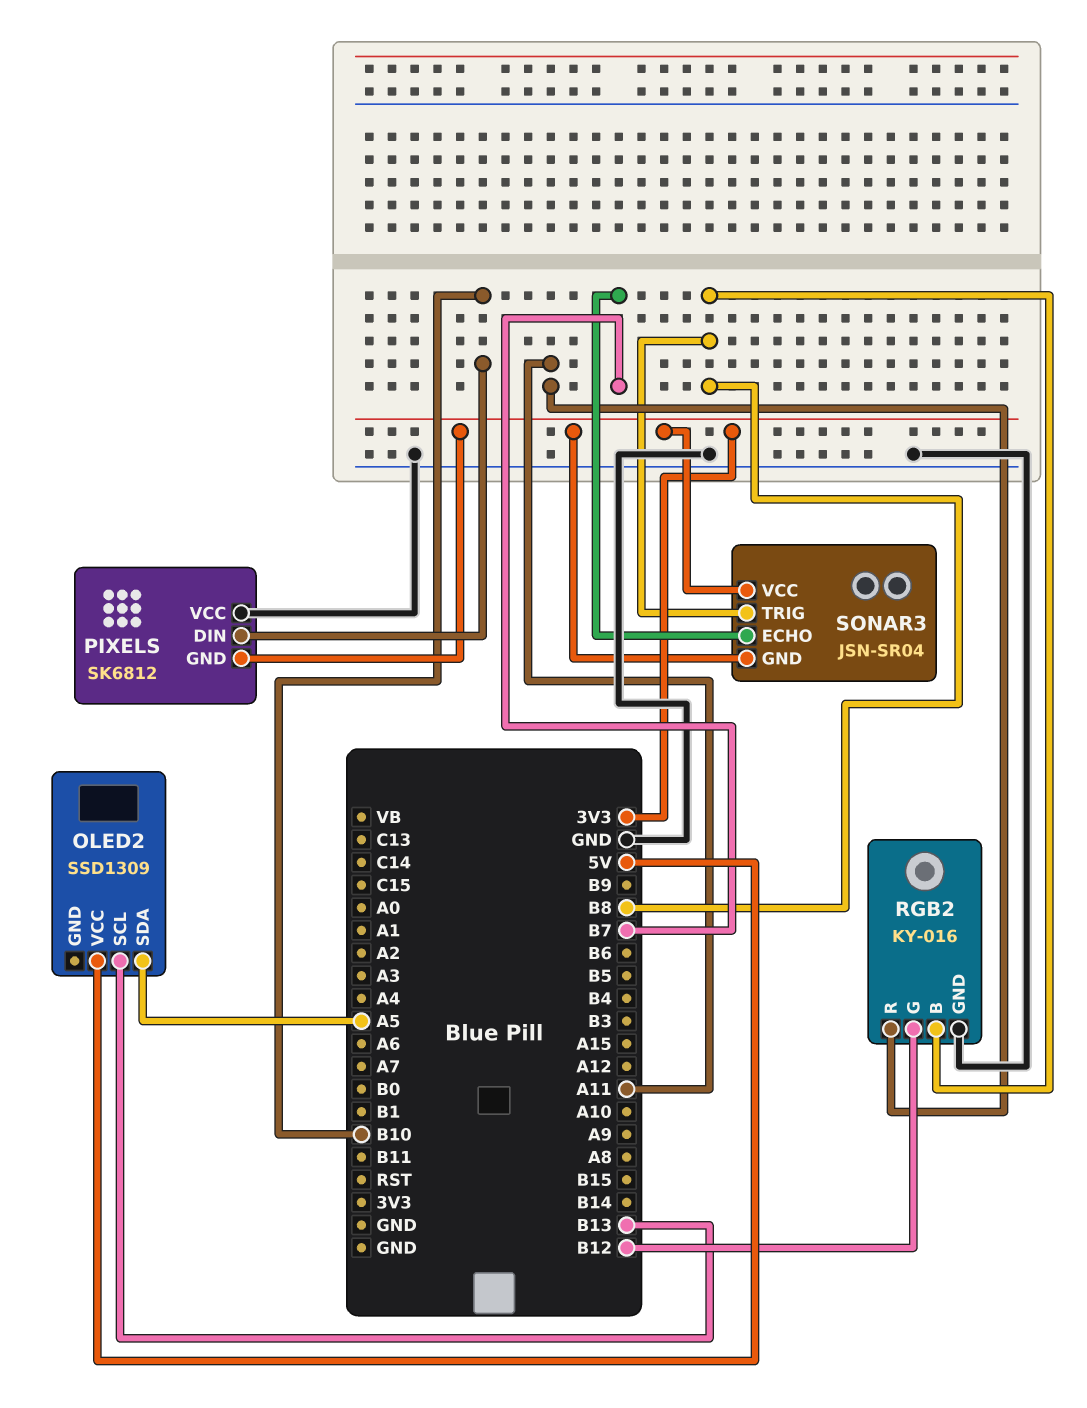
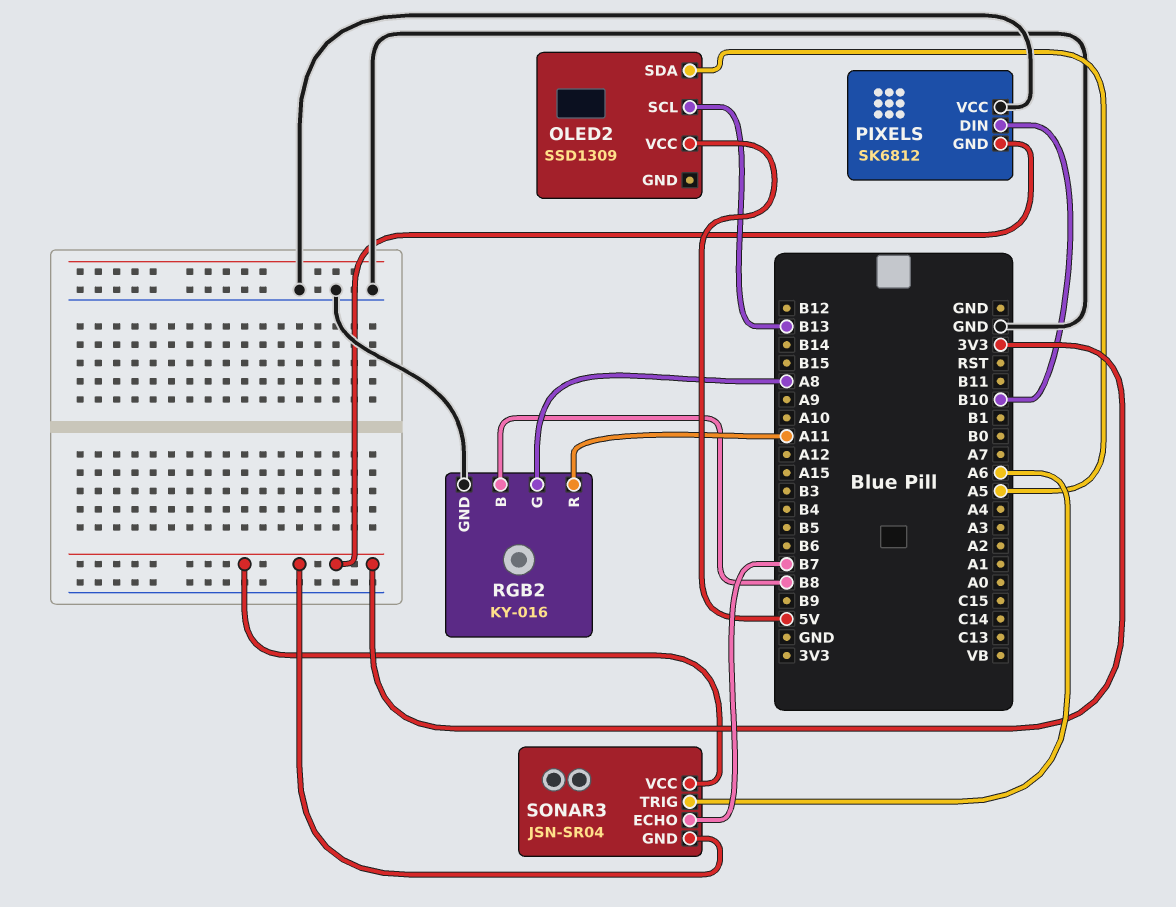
RGB2 pin G: B12 -> A8
SONAR3 pin TRIG: B8 -> A6

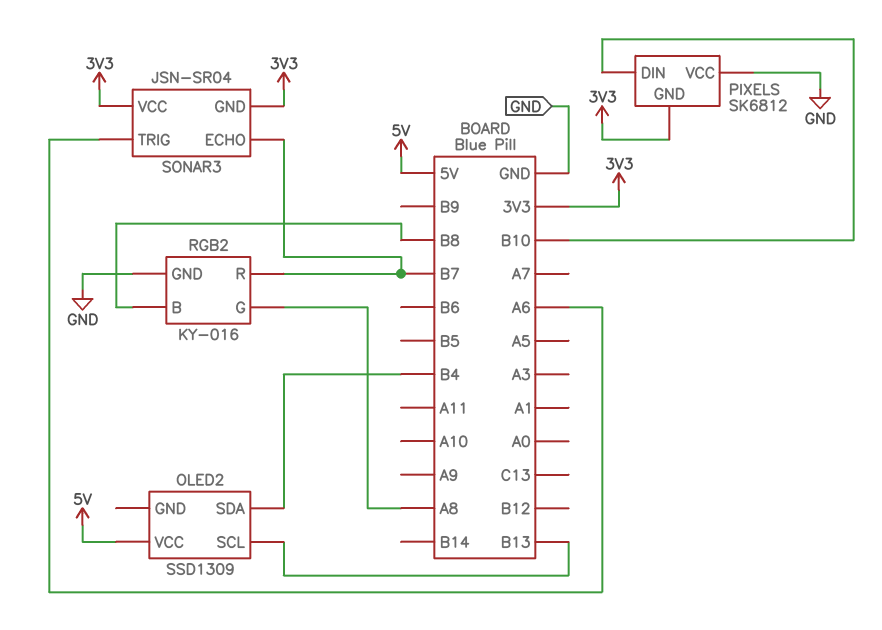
OLED2 pin SDA: A5 -> B4
RGB2 pin R: A11 -> B7

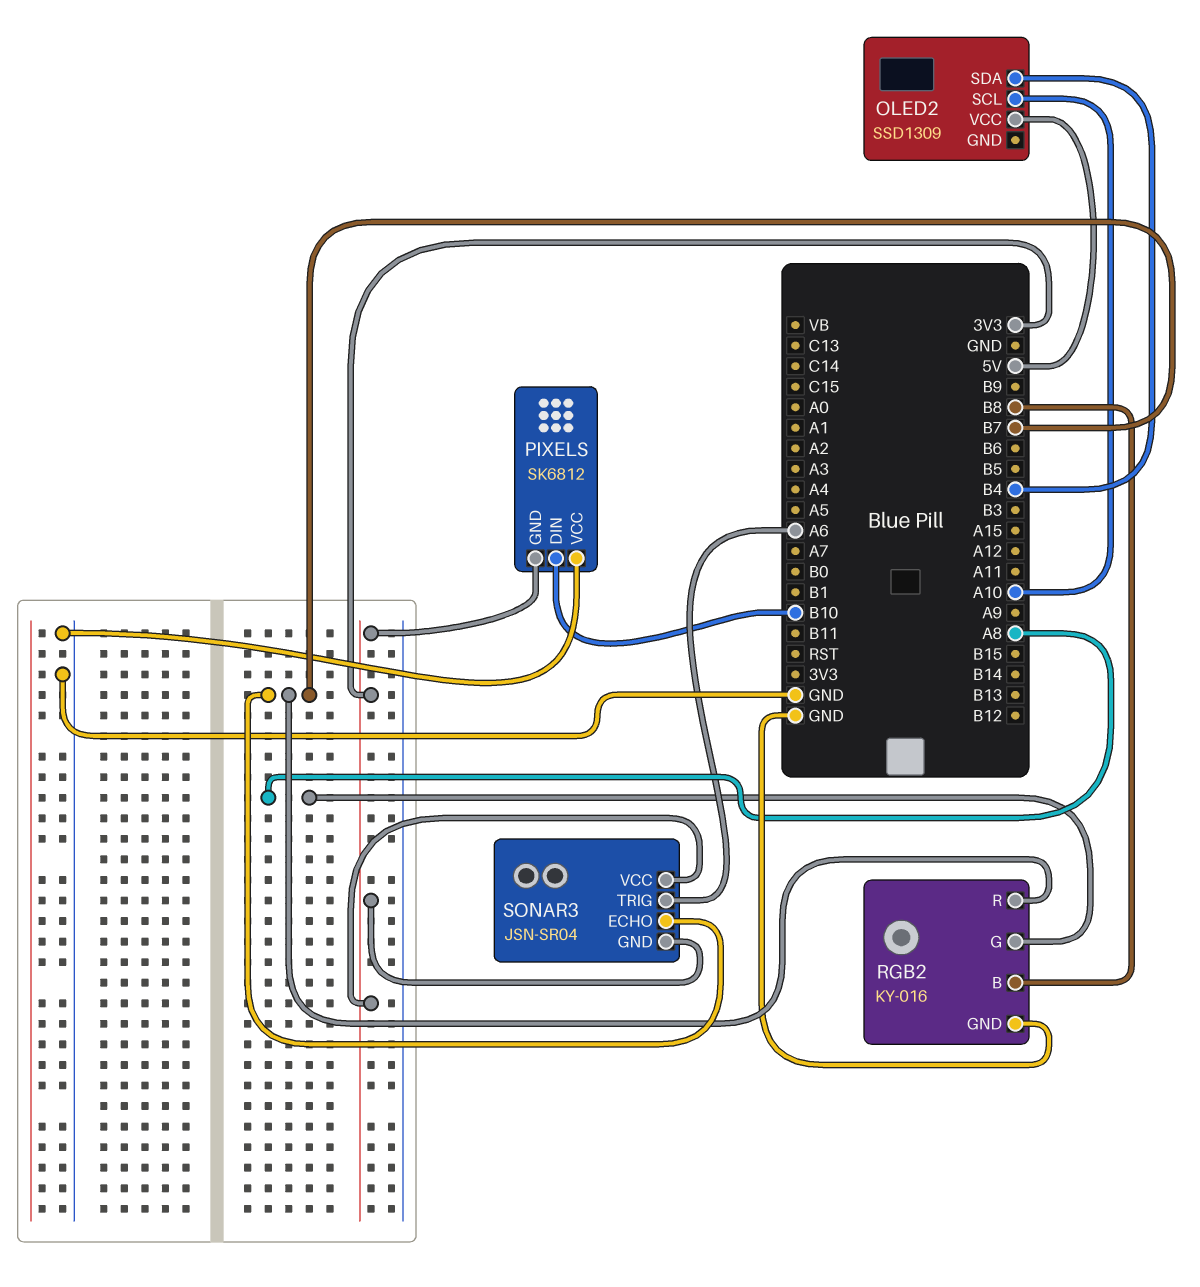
OLED2 pin SCL: B13 -> A10

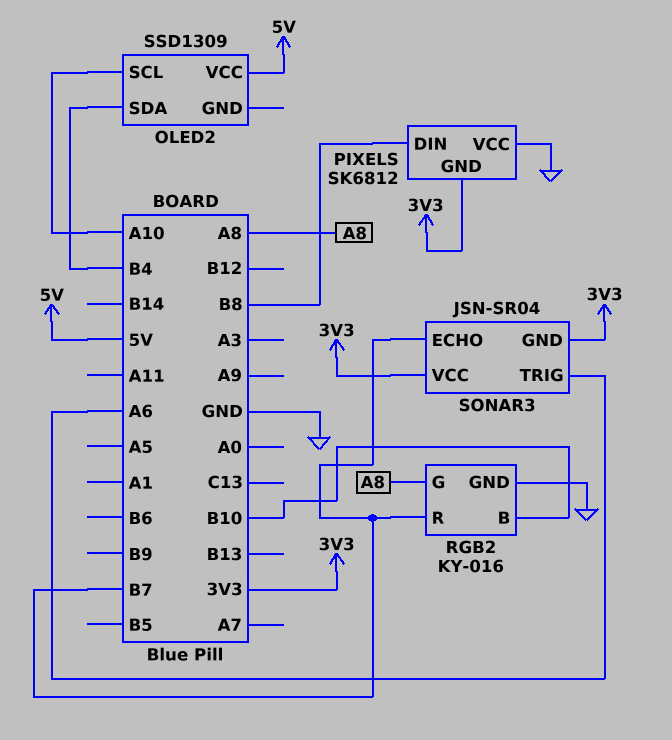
PIXELS pin DIN: B10 -> B8
RGB2 pin B: B8 -> B10

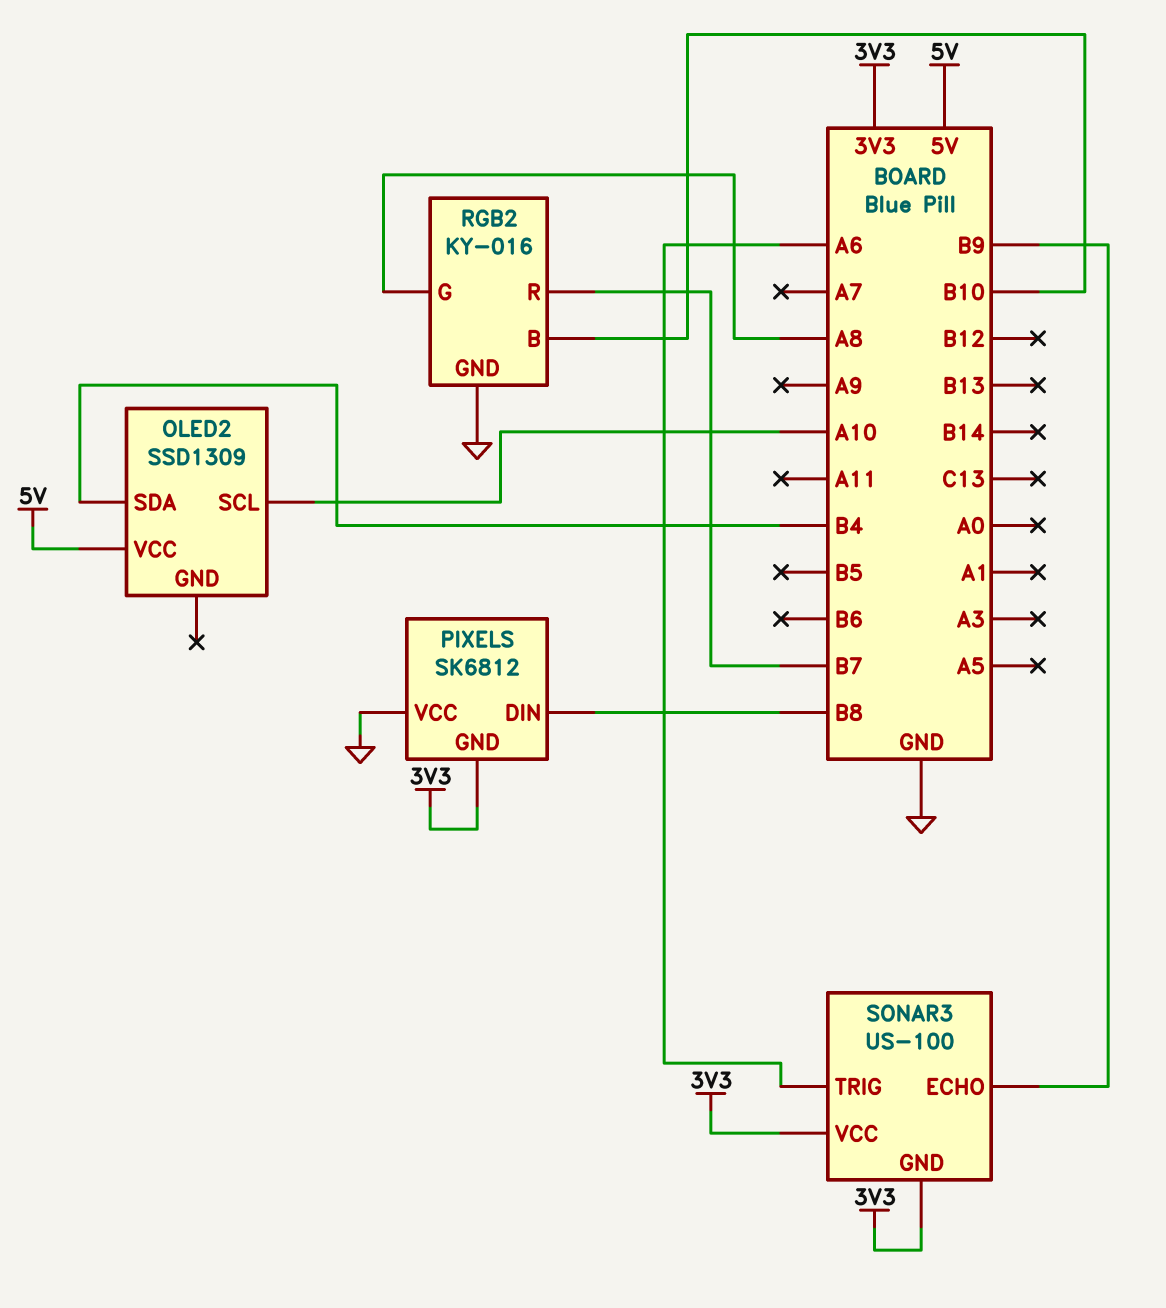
SONAR3: JSN-SR04 -> US-100
SONAR3 pin ECHO: B7 -> B9

